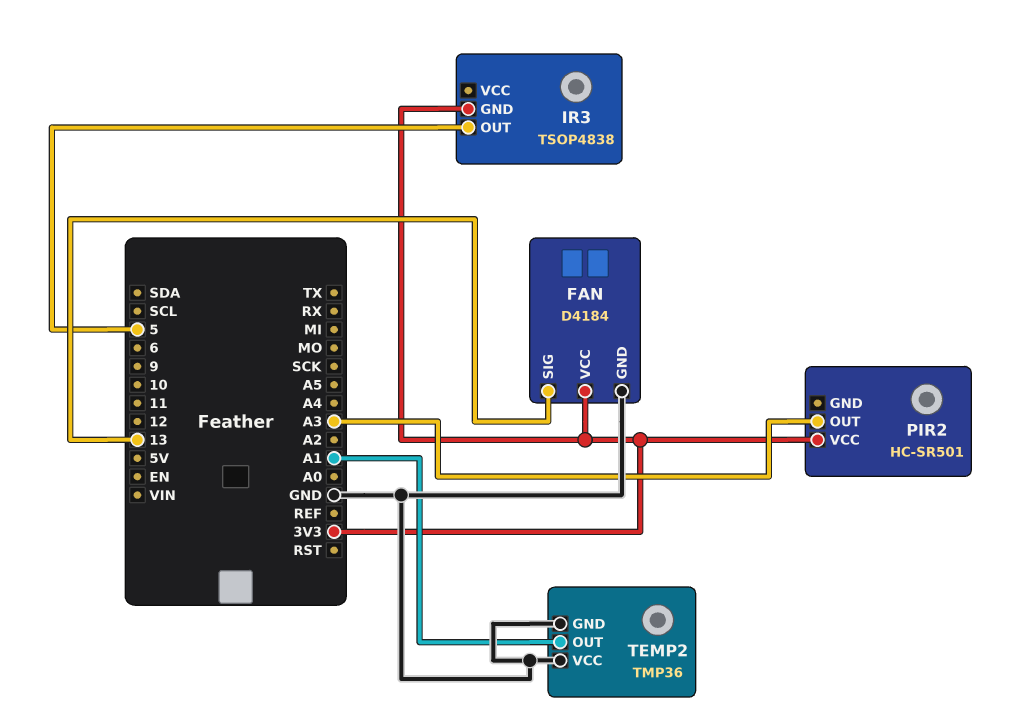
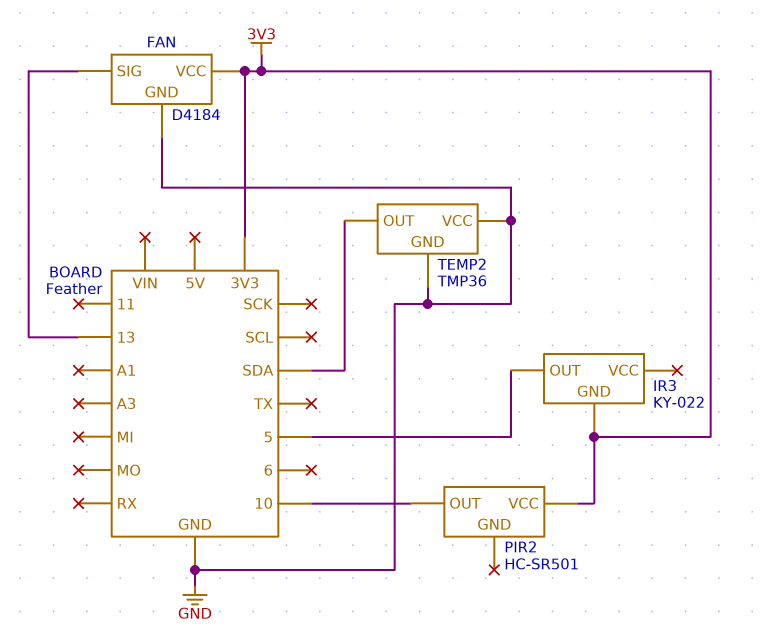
IR3: TSOP4838 -> KY-022
PIR2 pin OUT: A3 -> 10
TEMP2 pin OUT: A1 -> SDA

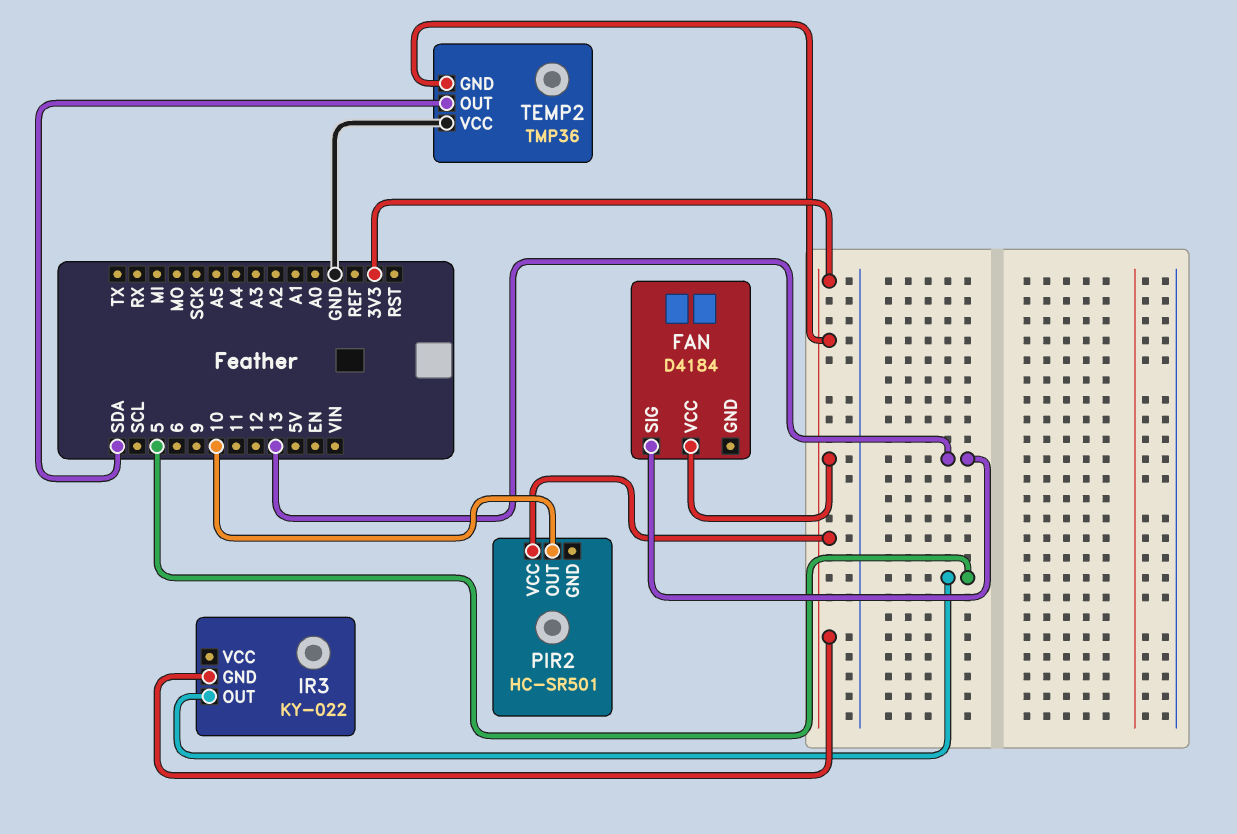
FAN pin GND: GND -> none
TEMP2 pin GND: GND -> 3V3

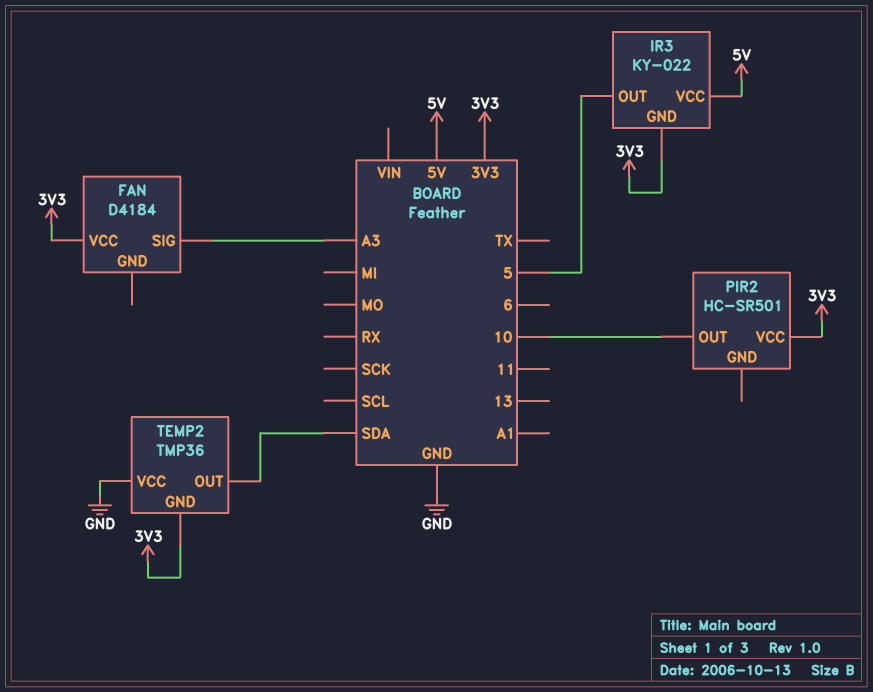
FAN pin SIG: 13 -> A3
IR3 pin VCC: none -> 5V

